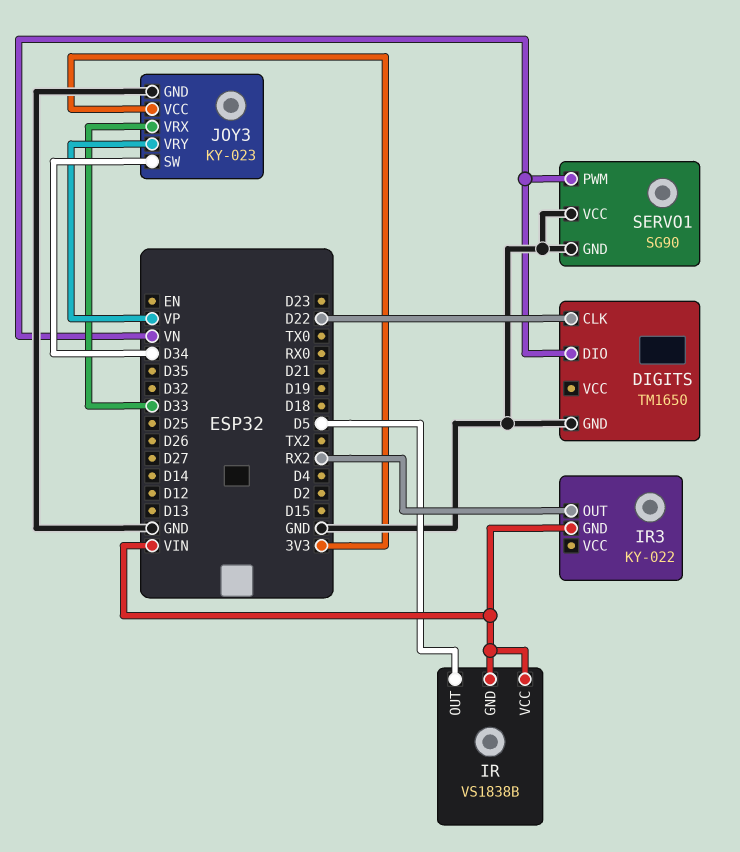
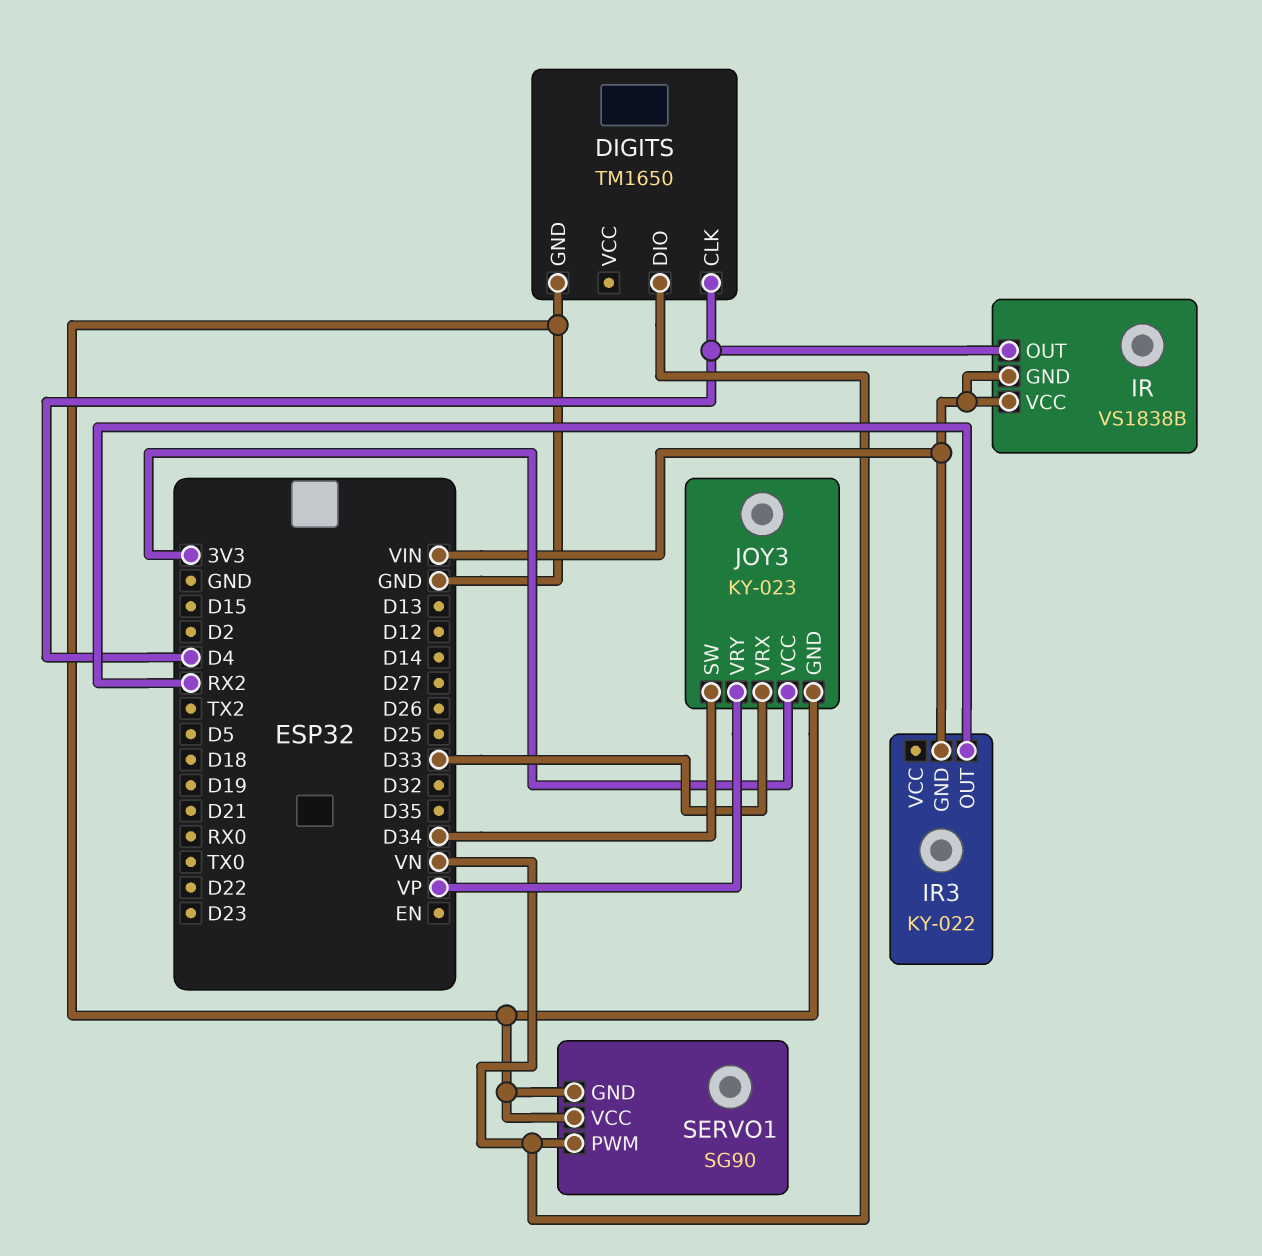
DIGITS pin CLK: D22 -> D4
IR pin OUT: D5 -> D4

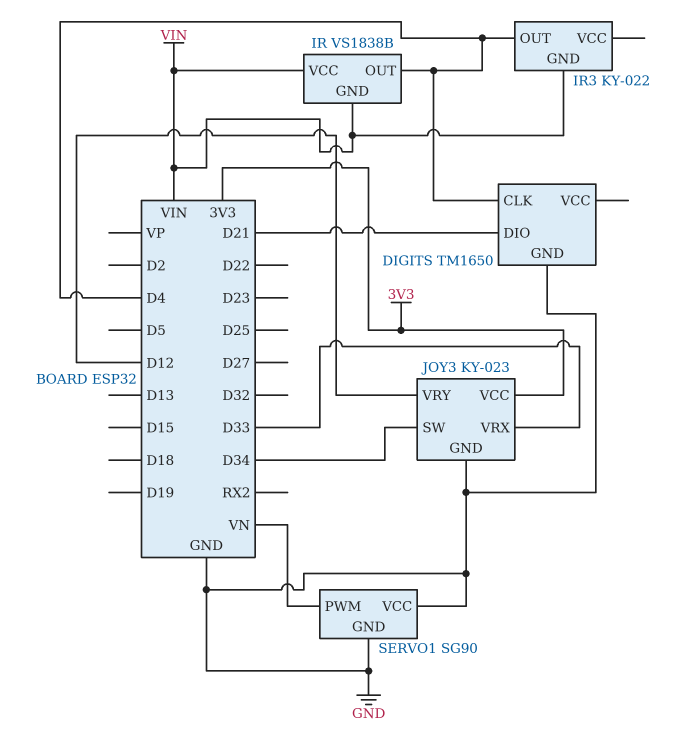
DIGITS pin DIO: VN -> D21
IR3 pin OUT: RX2 -> D4
JOY3 pin VRY: VP -> D12

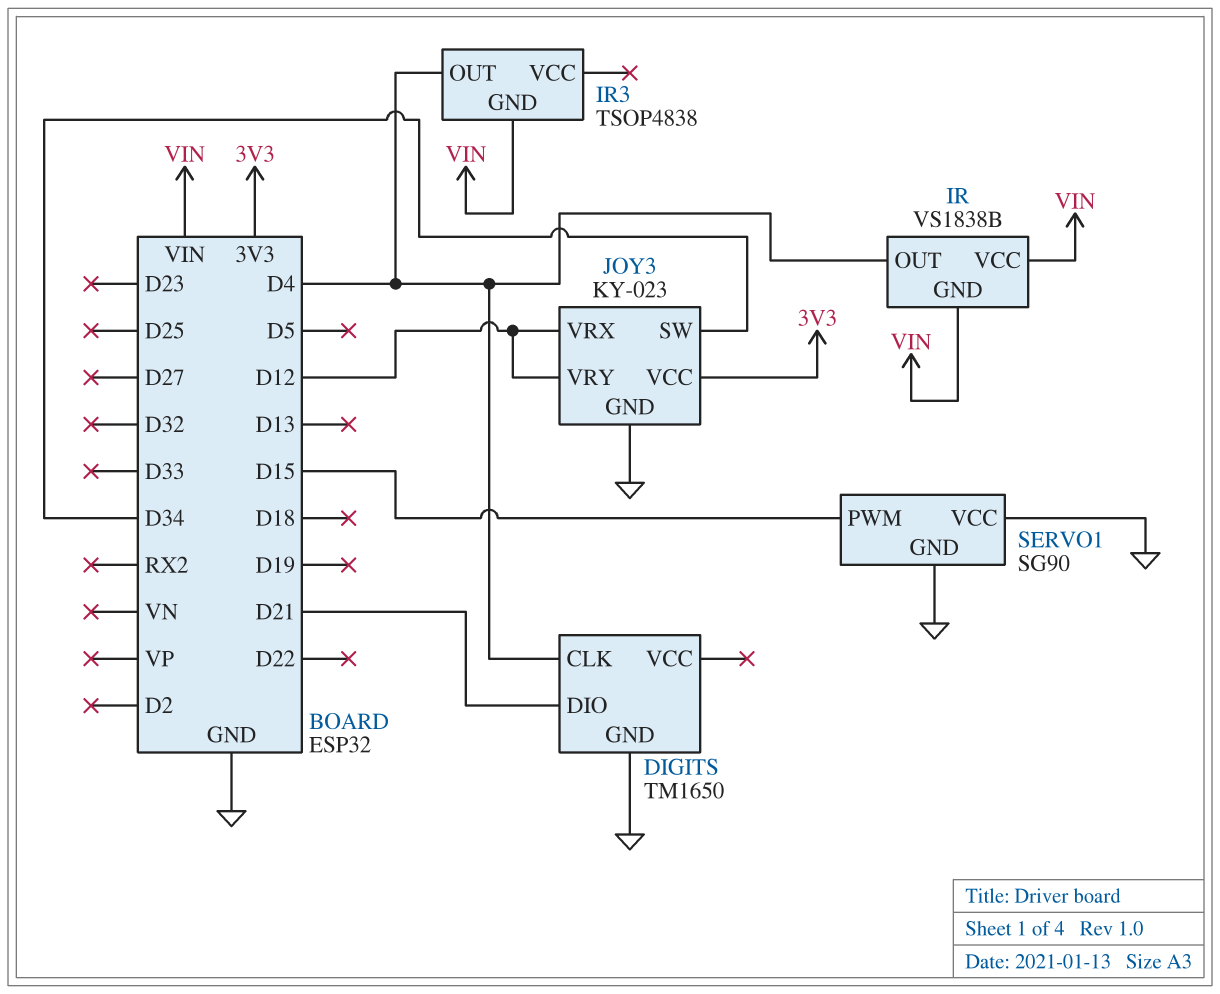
IR3: KY-022 -> TSOP4838
JOY3 pin VRX: D33 -> D12
SERVO1 pin PWM: VN -> D15

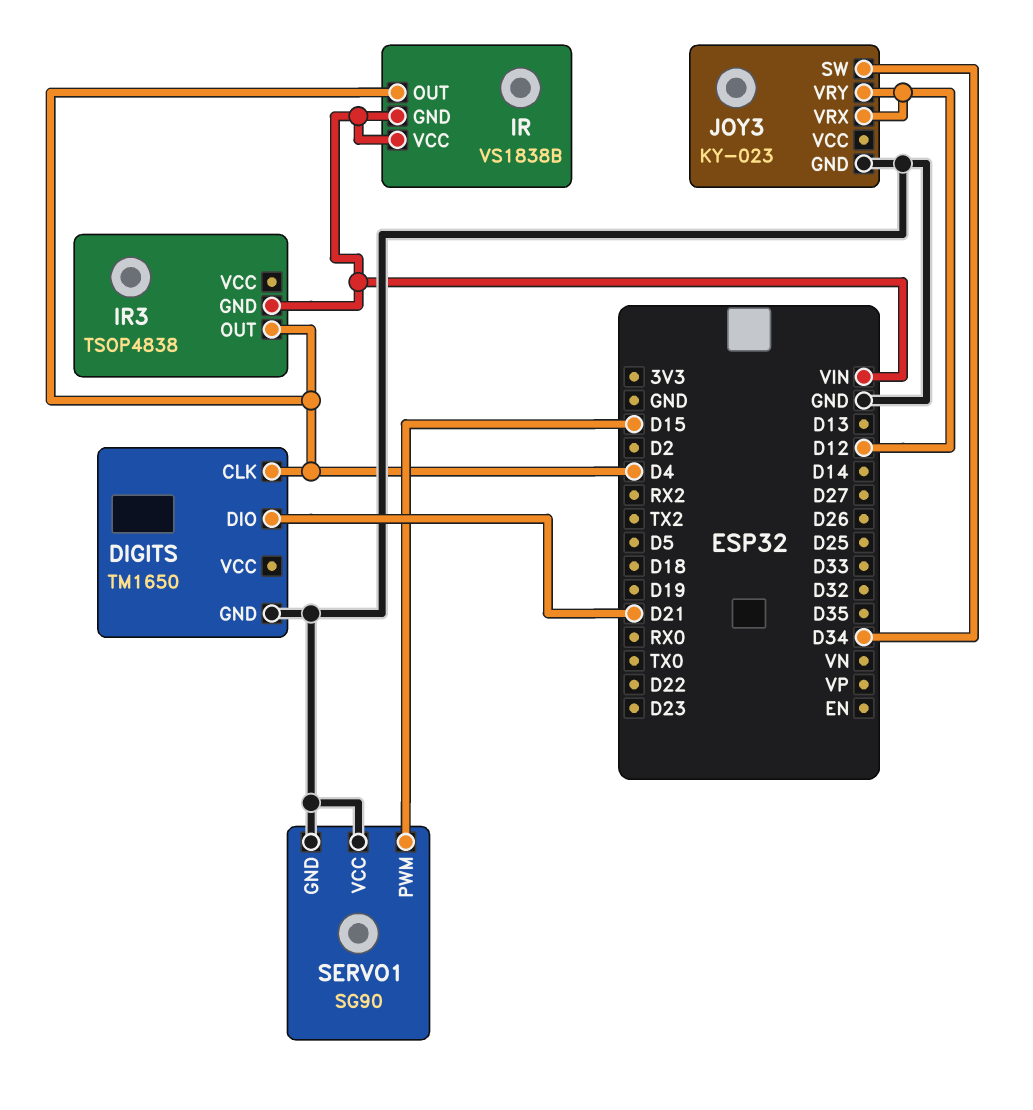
JOY3 pin VCC: 3V3 -> none

